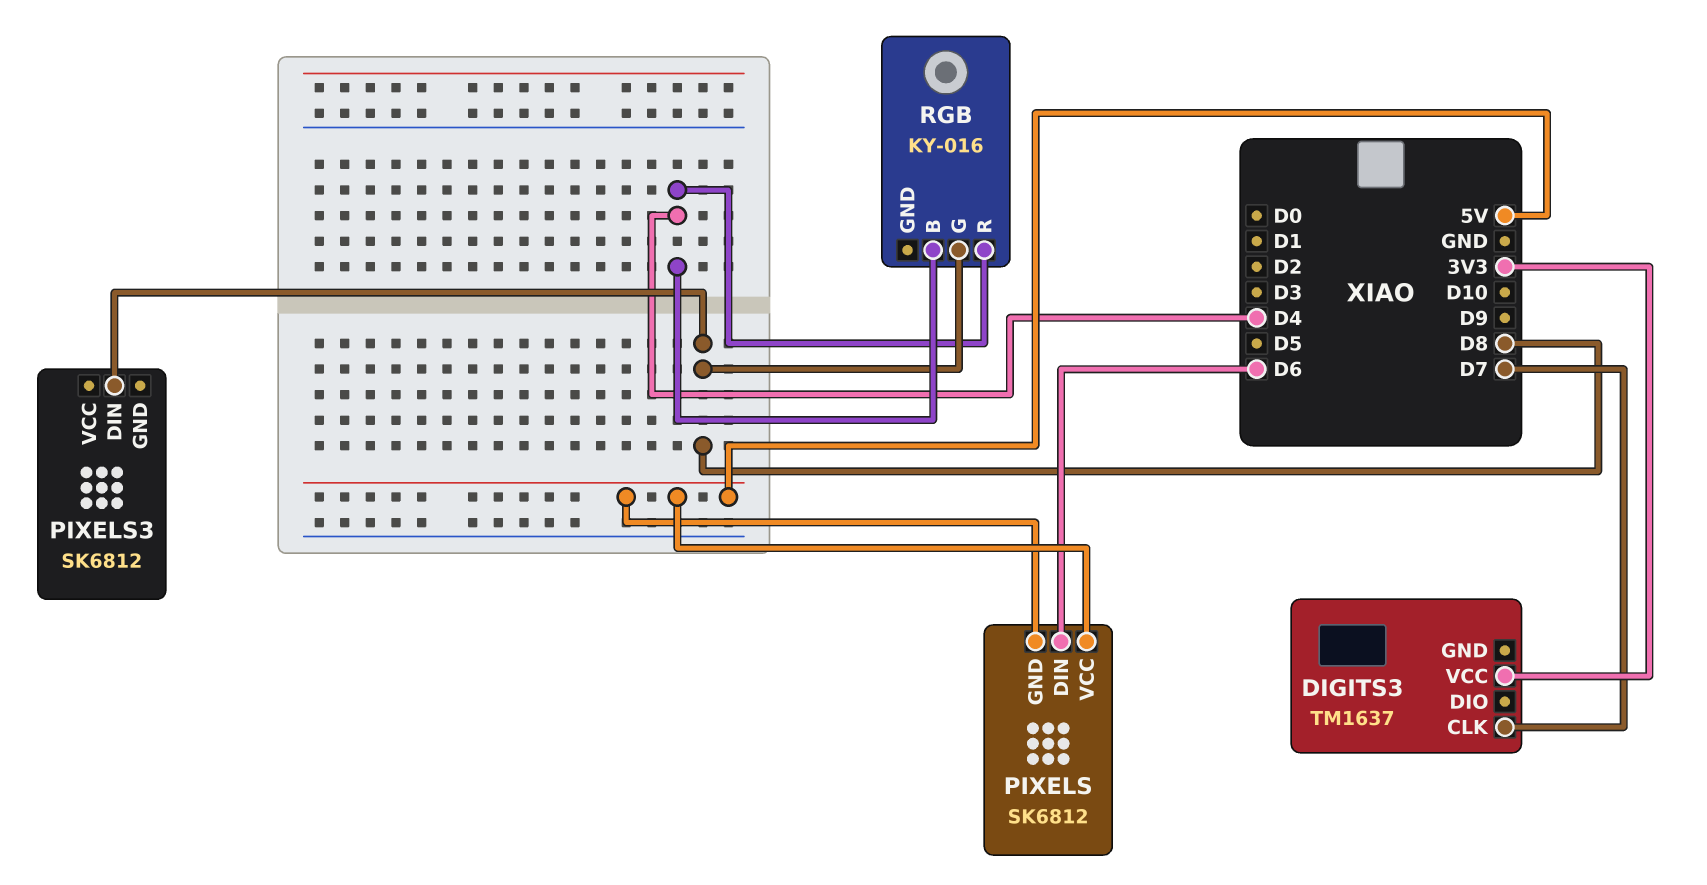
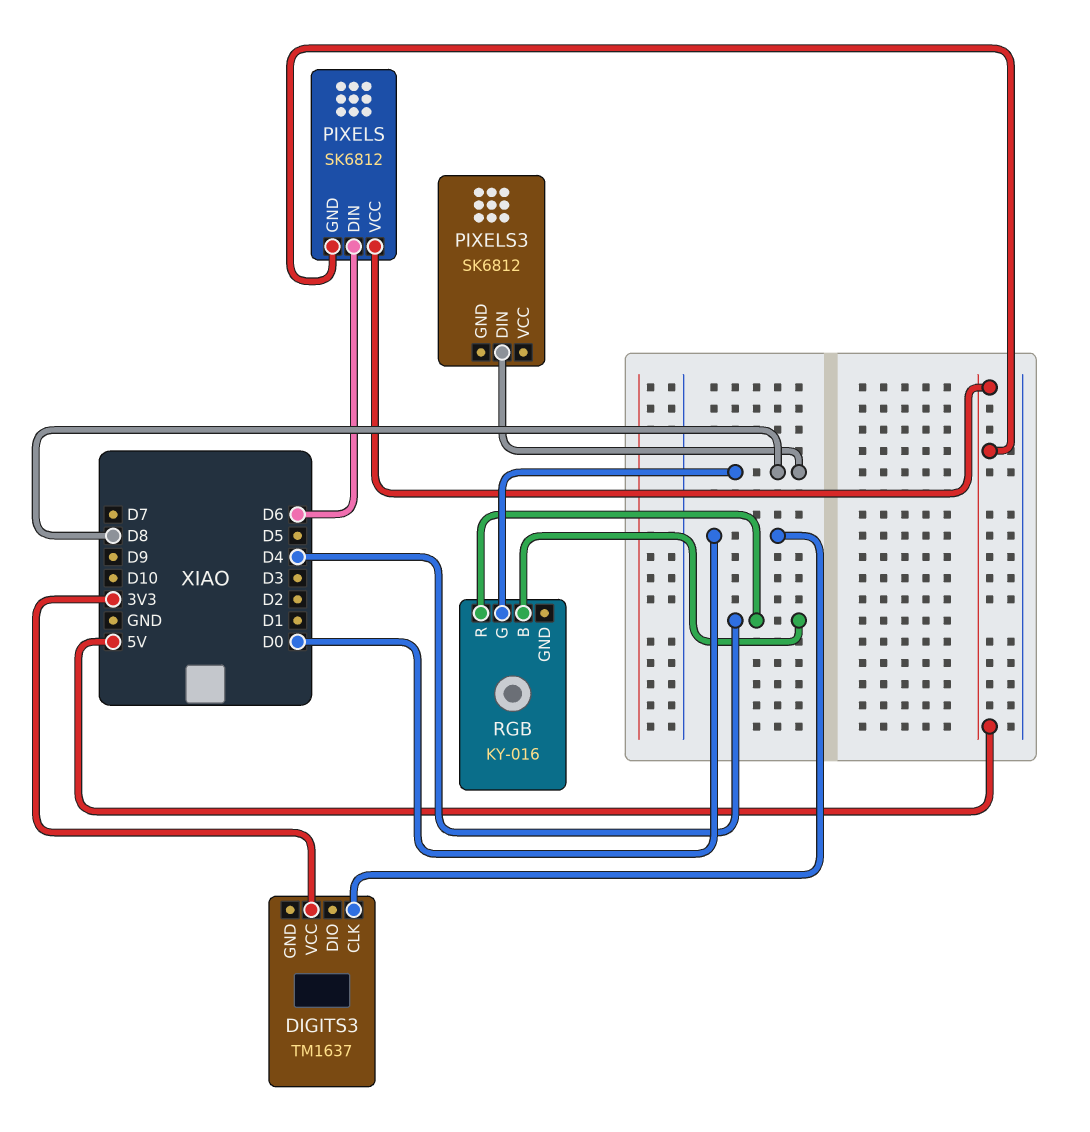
DIGITS3 pin CLK: D7 -> D0

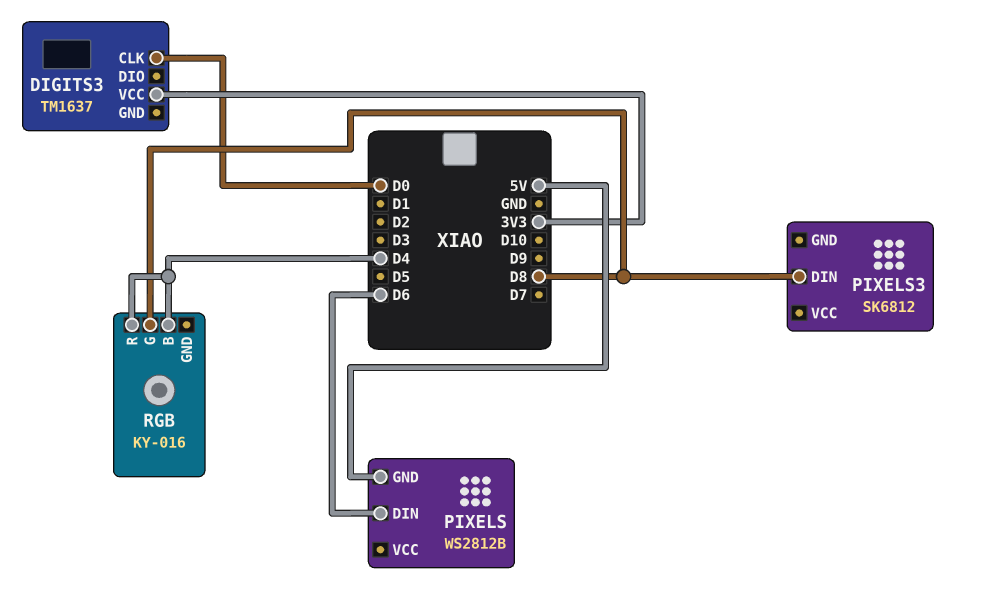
PIXELS: SK6812 -> WS2812B
PIXELS pin VCC: 5V -> none

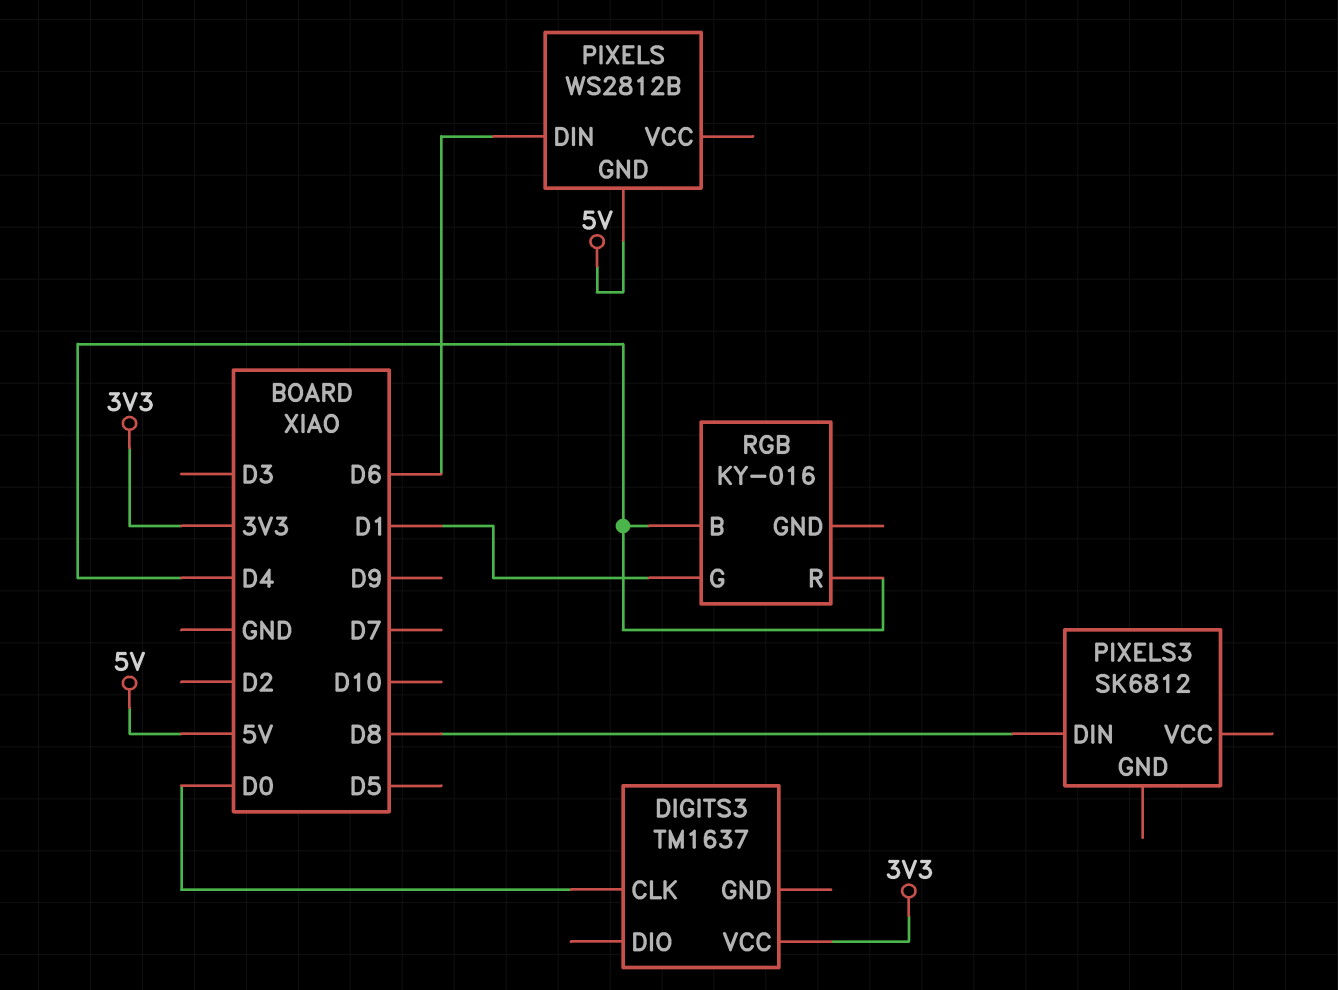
RGB pin G: D8 -> D1

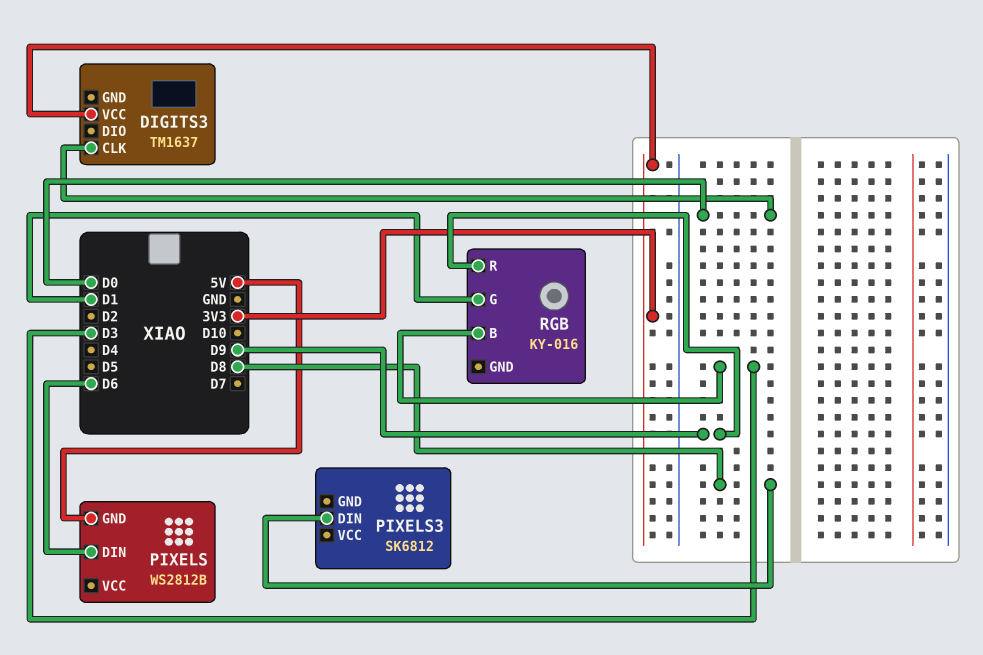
RGB pin B: D4 -> D3
RGB pin R: D4 -> D9

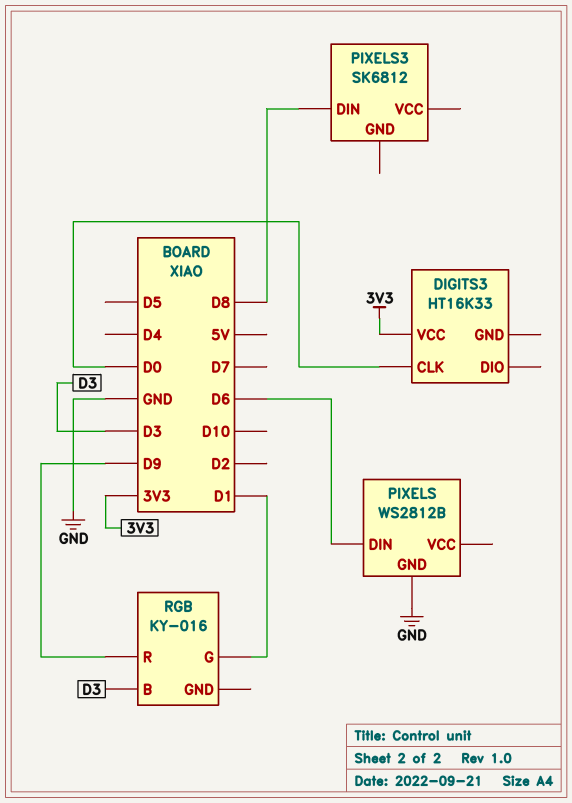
DIGITS3: TM1637 -> HT16K33
PIXELS pin GND: 5V -> GND

